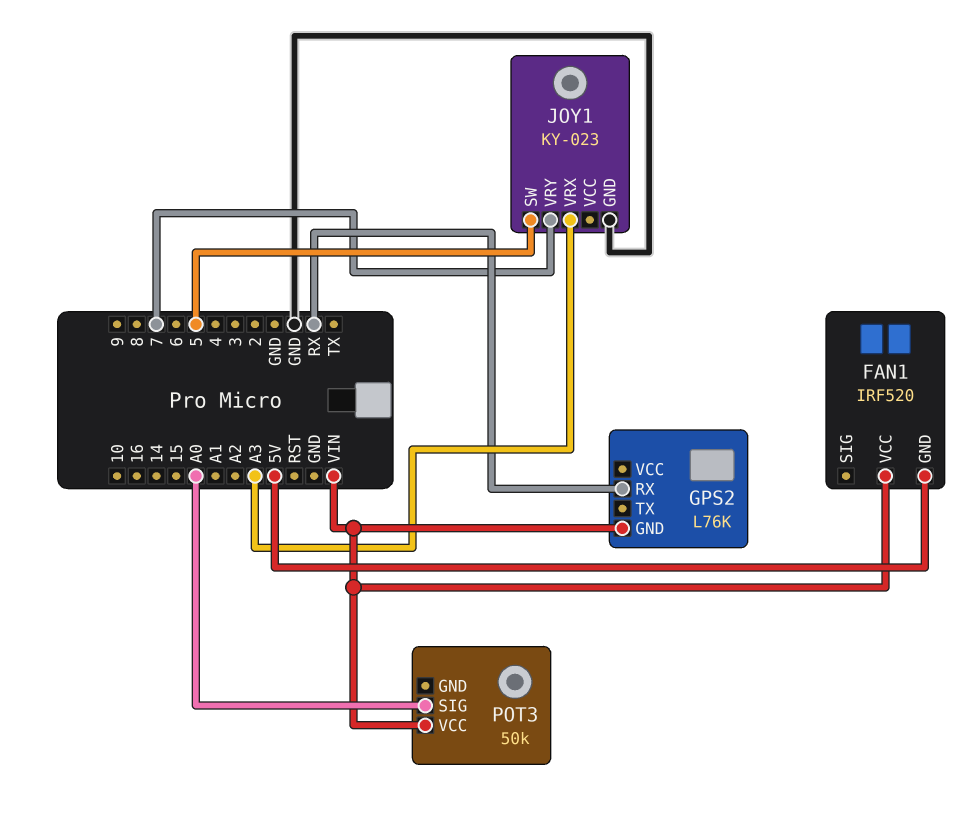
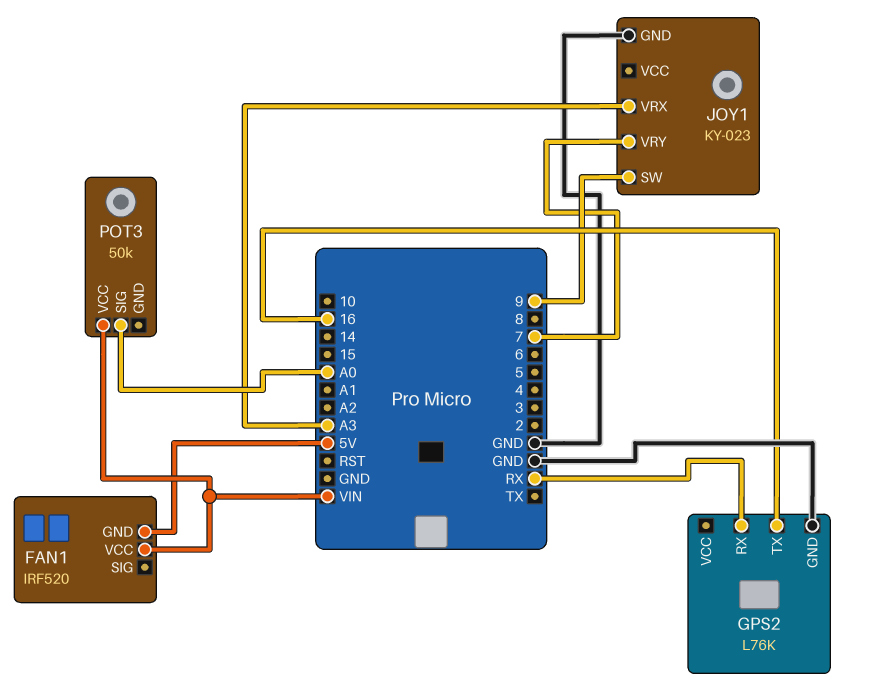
GPS2 pin GND: VIN -> GND
GPS2 pin TX: none -> 16
JOY1 pin SW: 5 -> 9

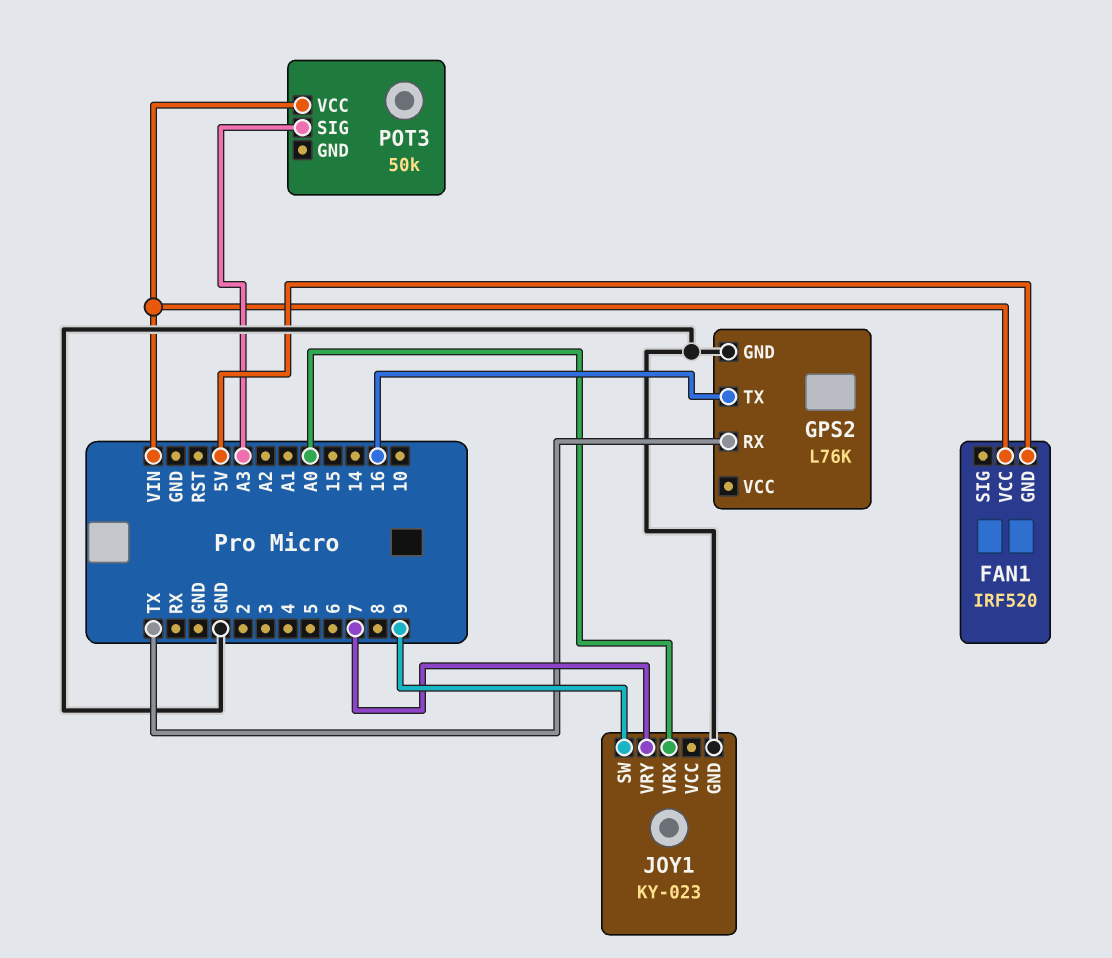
GPS2 pin RX: RX -> TX
JOY1 pin VRX: A3 -> A0
POT3 pin SIG: A0 -> A3

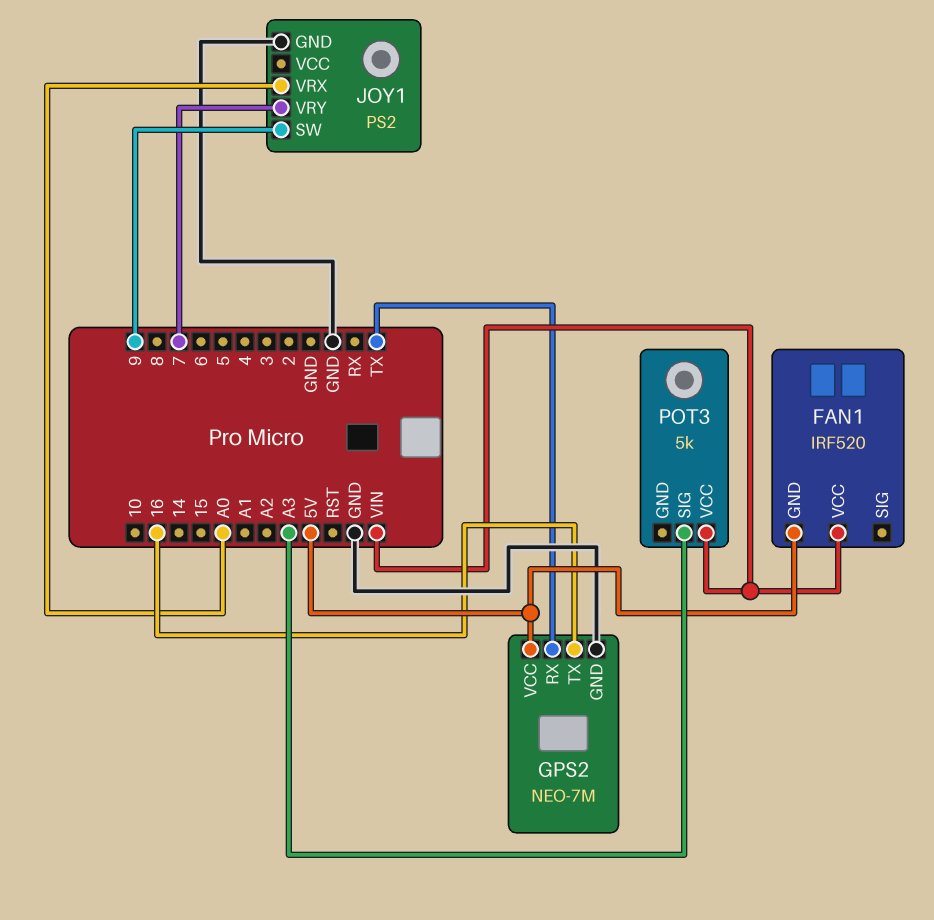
GPS2: L76K -> NEO-7M
GPS2 pin VCC: none -> 5V
JOY1: KY-023 -> PS2
POT3: 50k -> 5k

